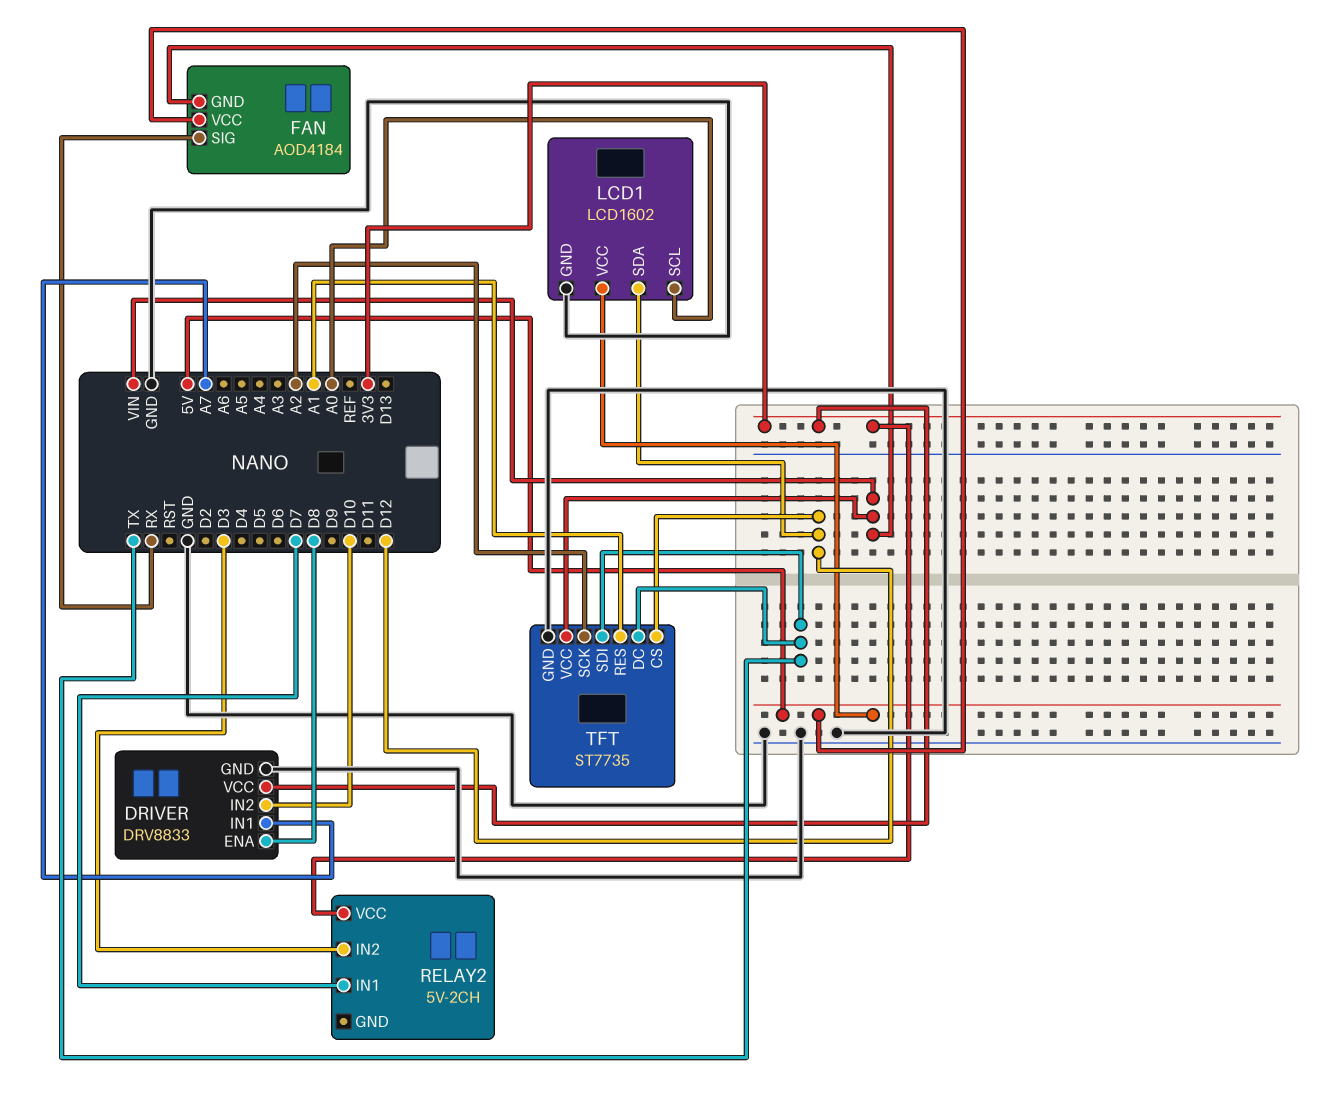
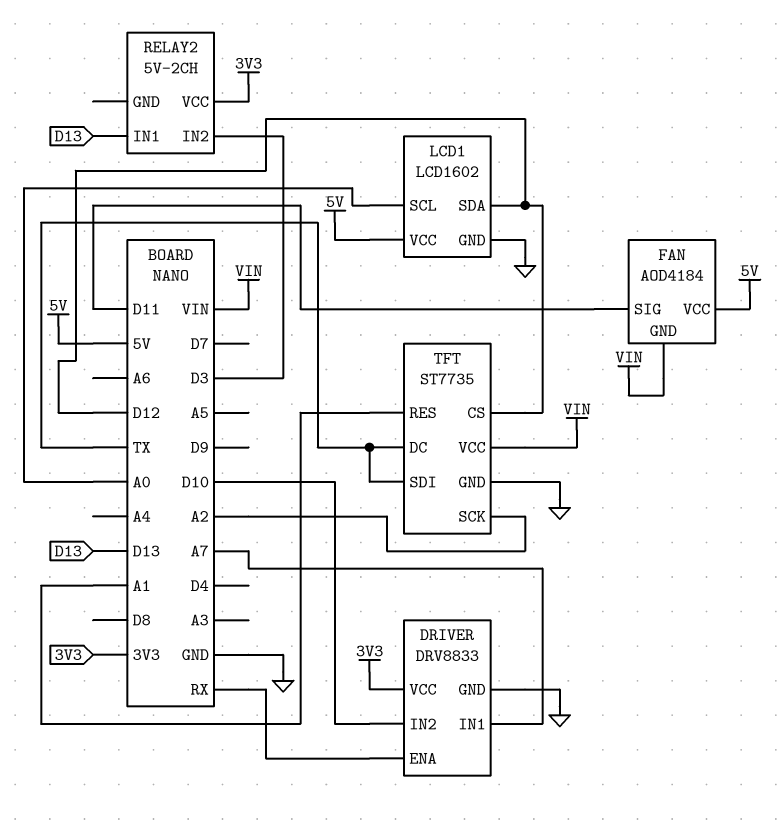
DRIVER pin ENA: D8 -> RX
FAN pin SIG: RX -> D11
RELAY2 pin IN1: D7 -> D13

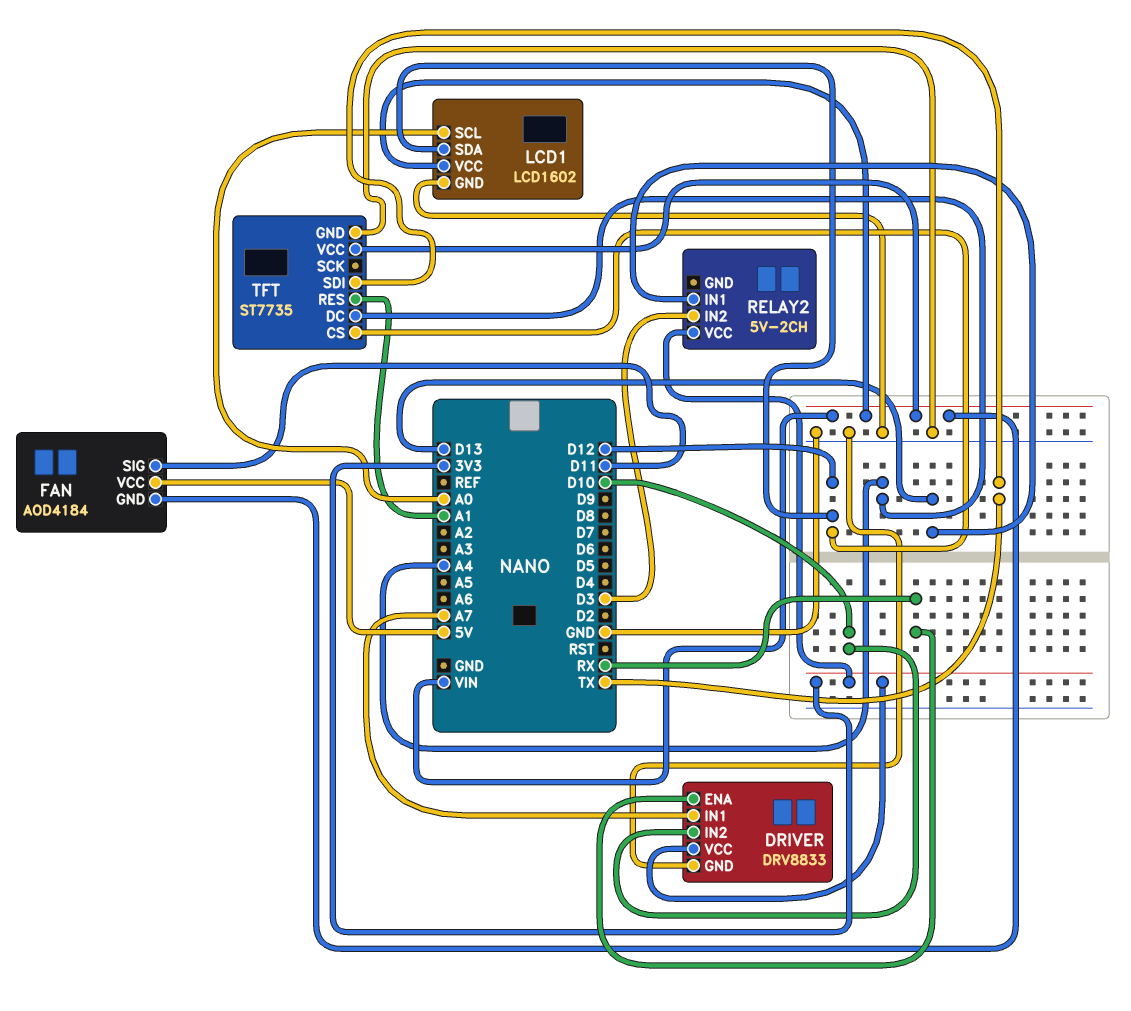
LCD1 pin VCC: 5V -> VIN
TFT pin DC: TX -> A4
TFT pin SCK: A2 -> none

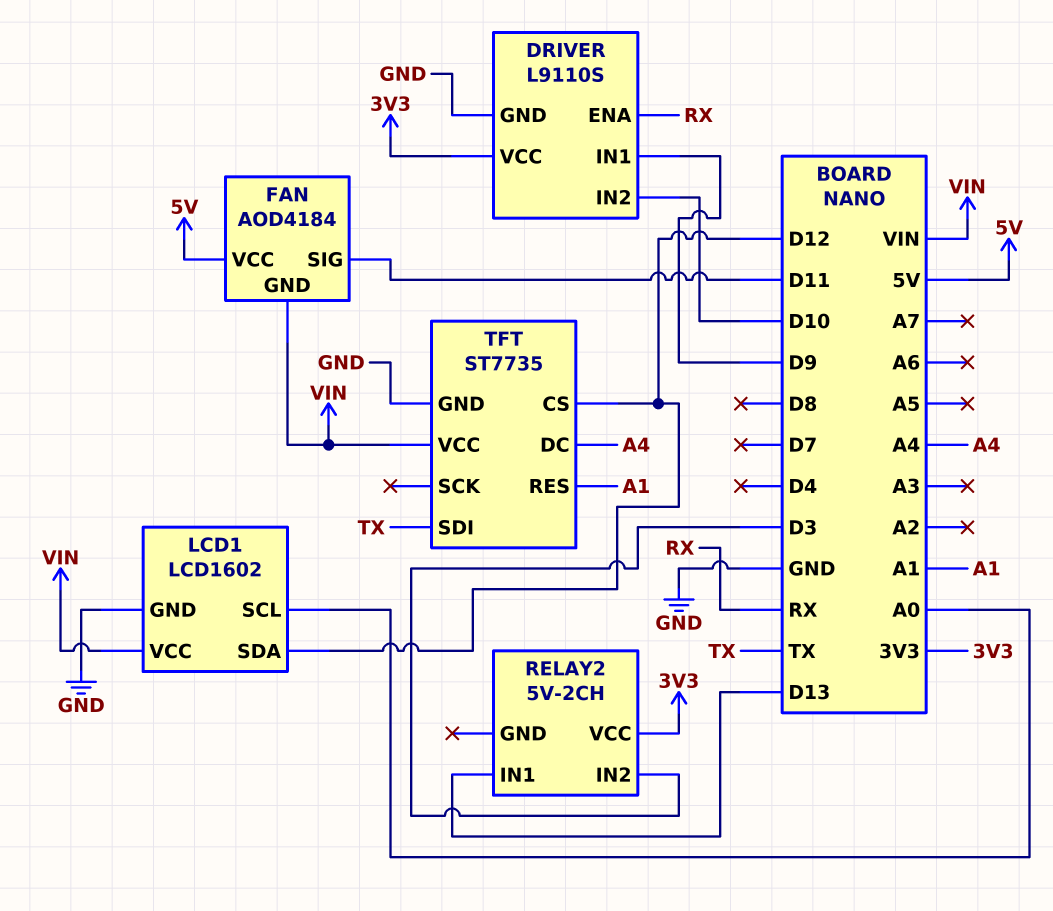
DRIVER: DRV8833 -> L9110S
DRIVER pin IN1: A7 -> D9

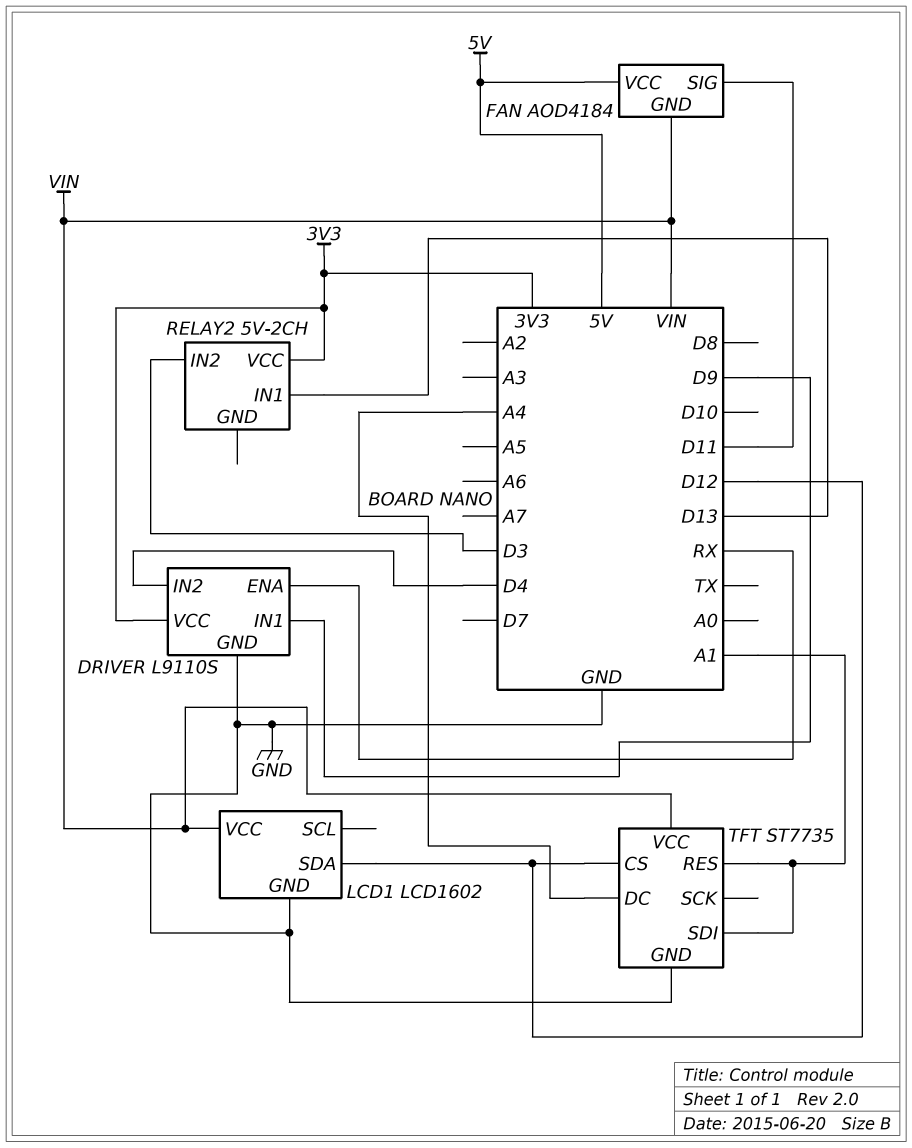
DRIVER pin IN2: D10 -> D4
LCD1 pin SCL: A0 -> none
TFT pin SDI: TX -> A1

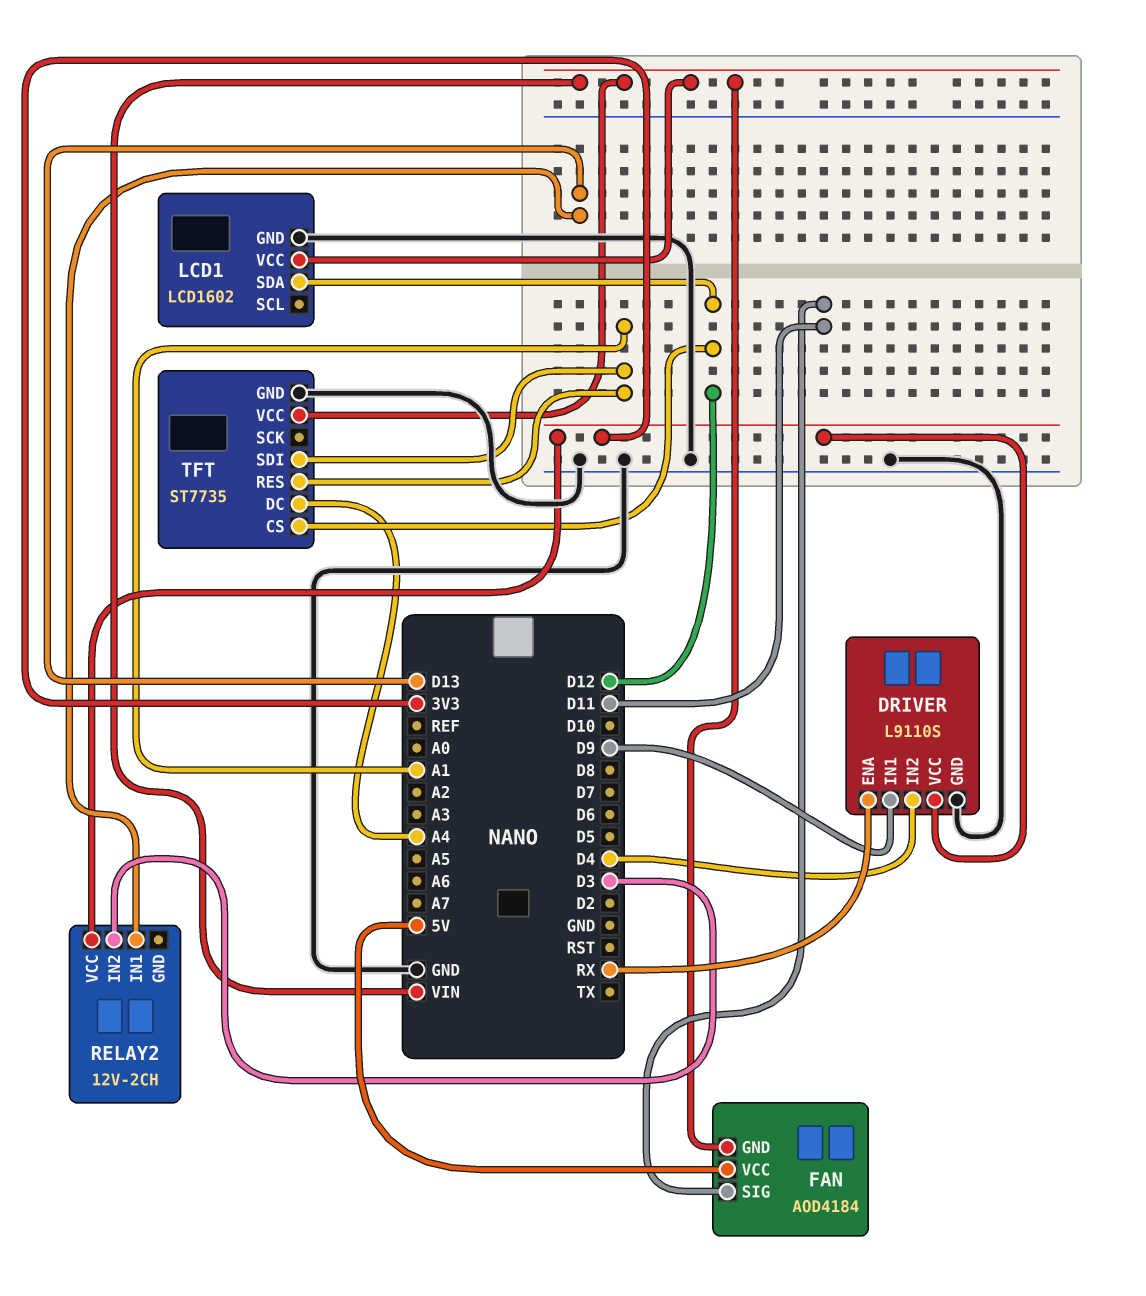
RELAY2: 5V-2CH -> 12V-2CH

